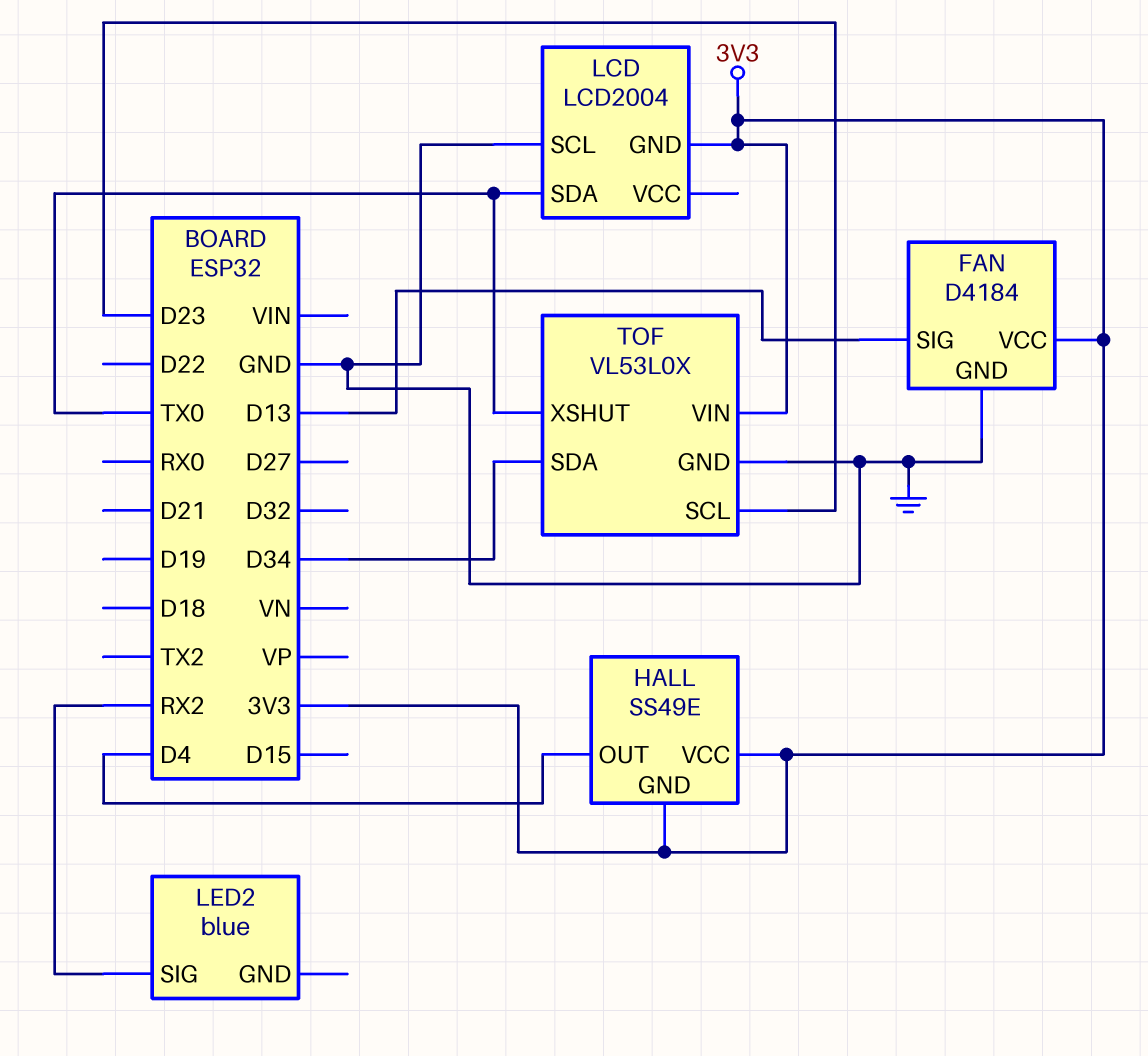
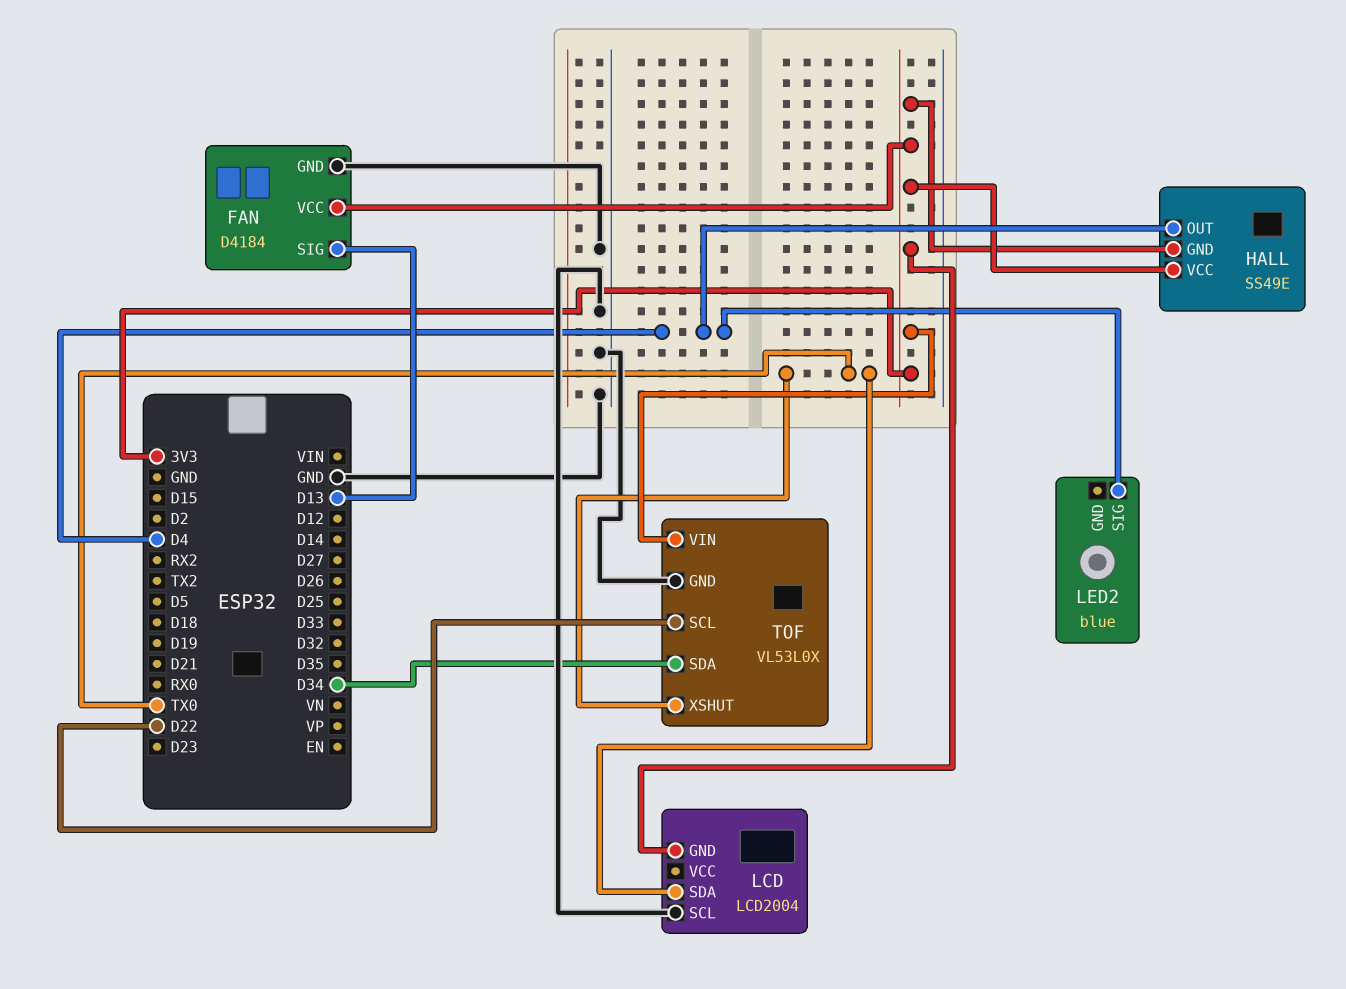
LED2 pin SIG: RX2 -> D4
TOF pin SCL: D23 -> D22

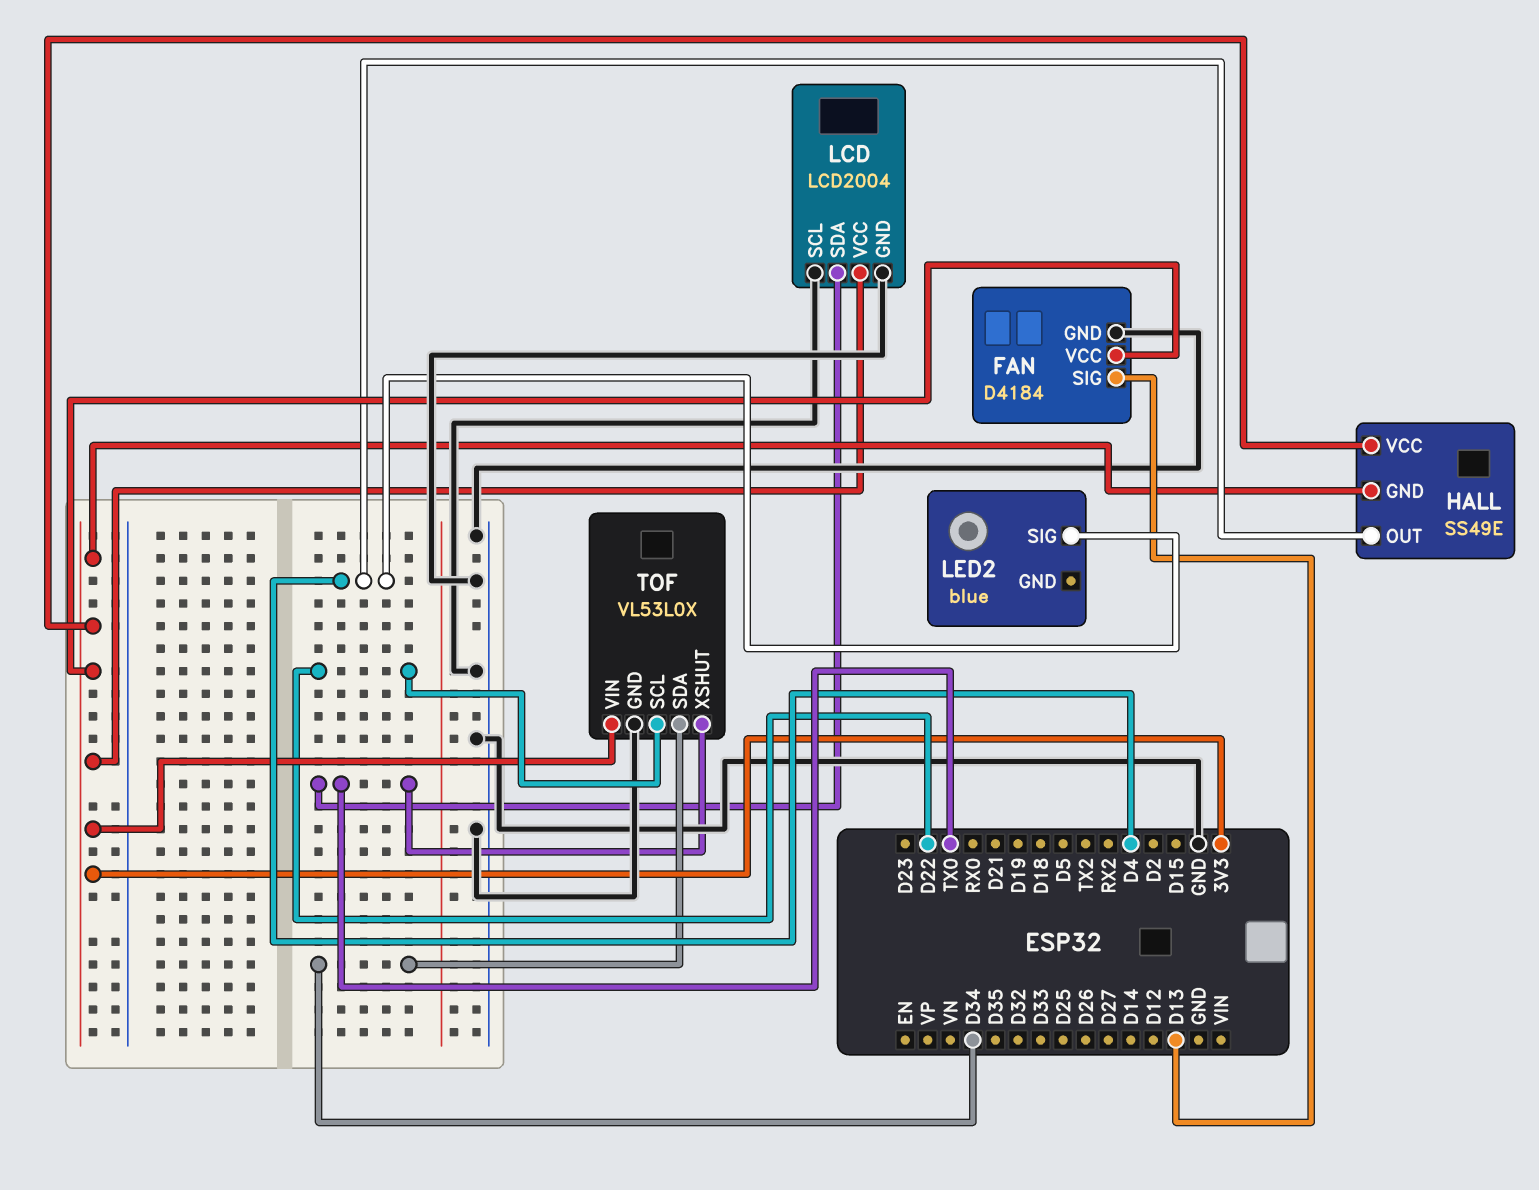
LCD pin GND: 3V3 -> GND
LCD pin VCC: none -> 3V3

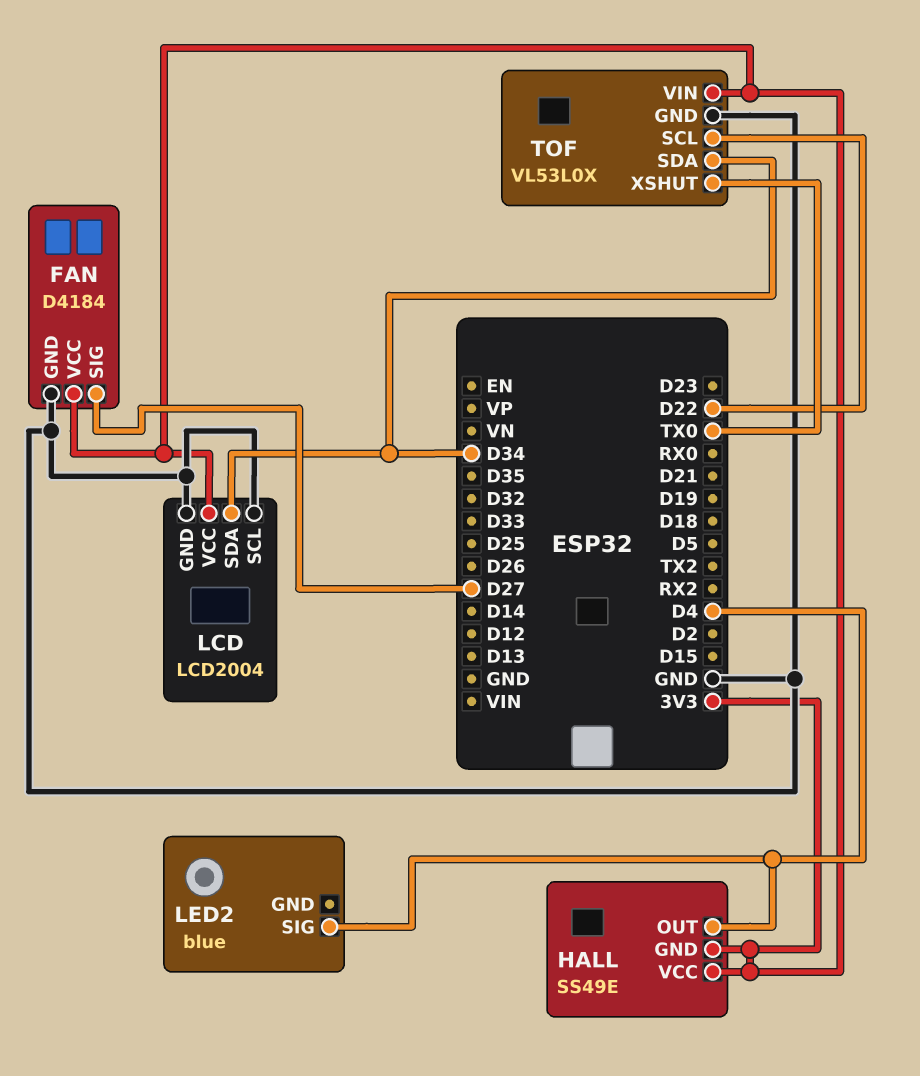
FAN pin SIG: D13 -> D27
LCD pin SDA: TX0 -> D34

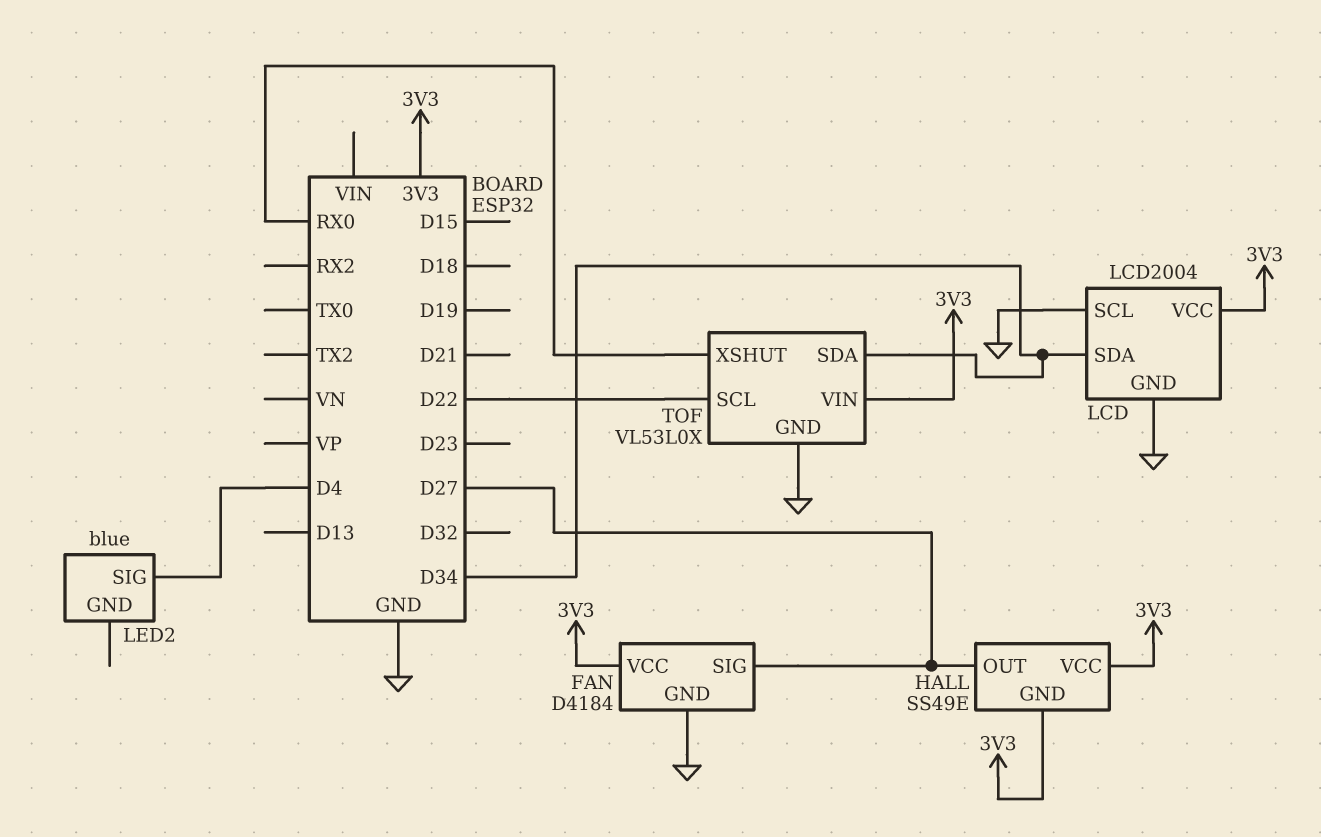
HALL pin OUT: D4 -> D27
TOF pin XSHUT: TX0 -> RX0

